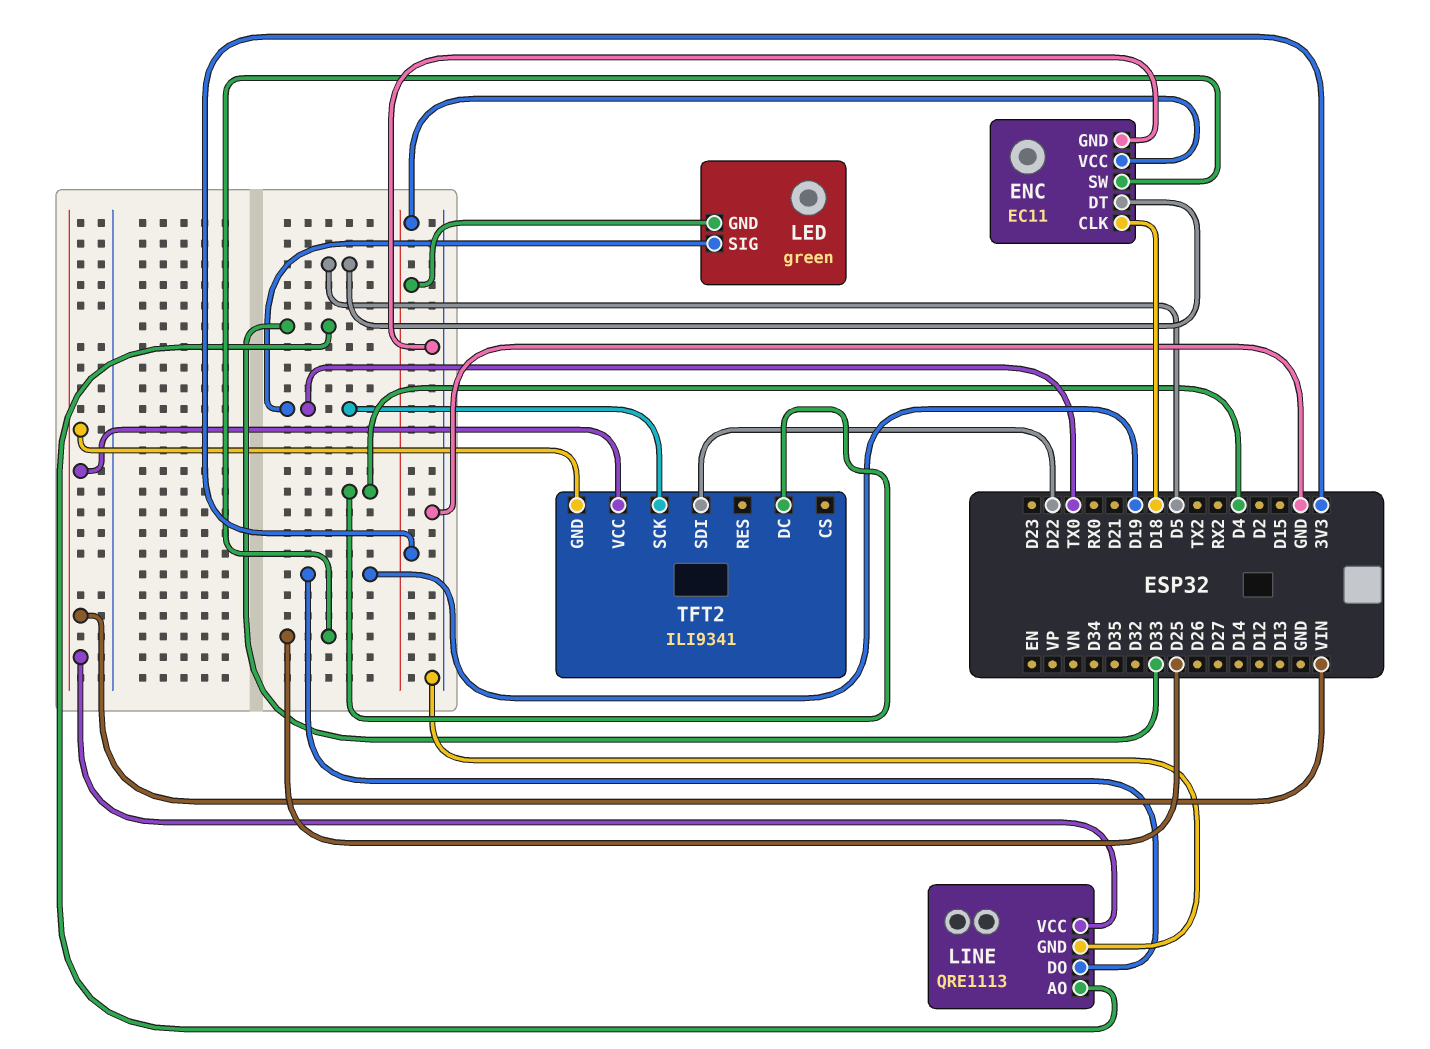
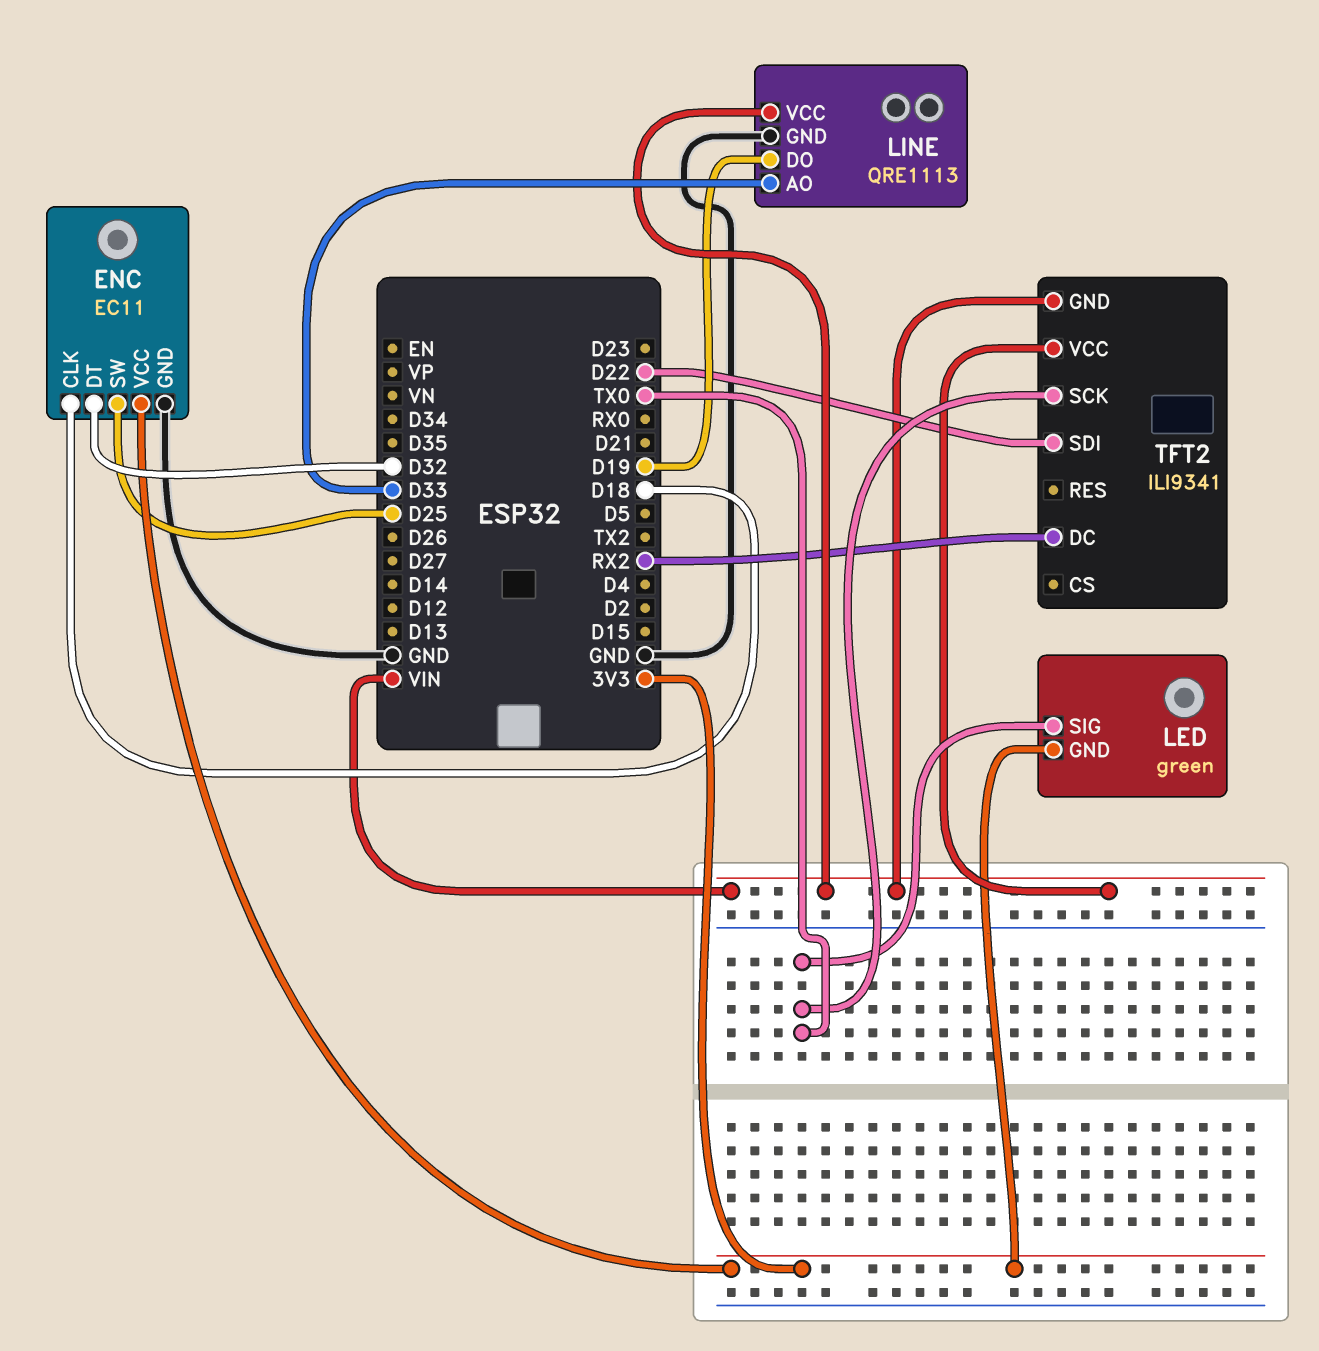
ENC pin DT: D5 -> D32
TFT2 pin DC: D4 -> RX2

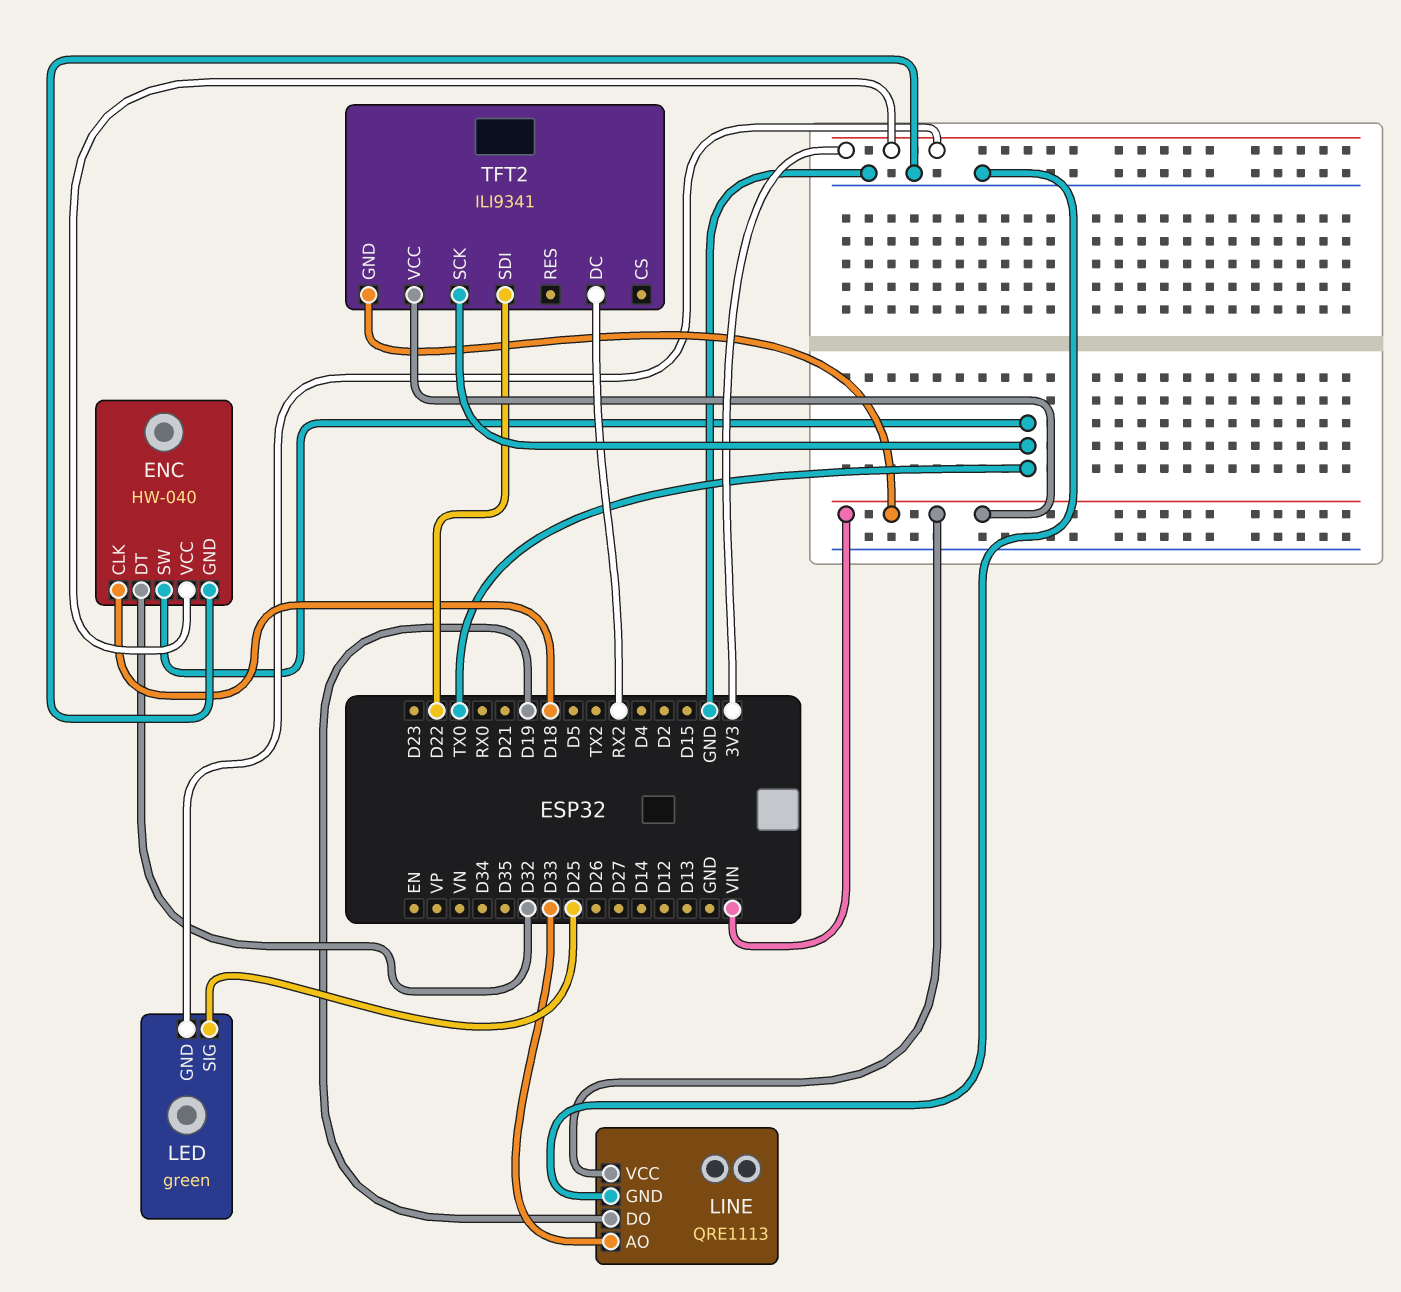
ENC: EC11 -> HW-040
ENC pin SW: D25 -> TX0
LED pin SIG: TX0 -> D25

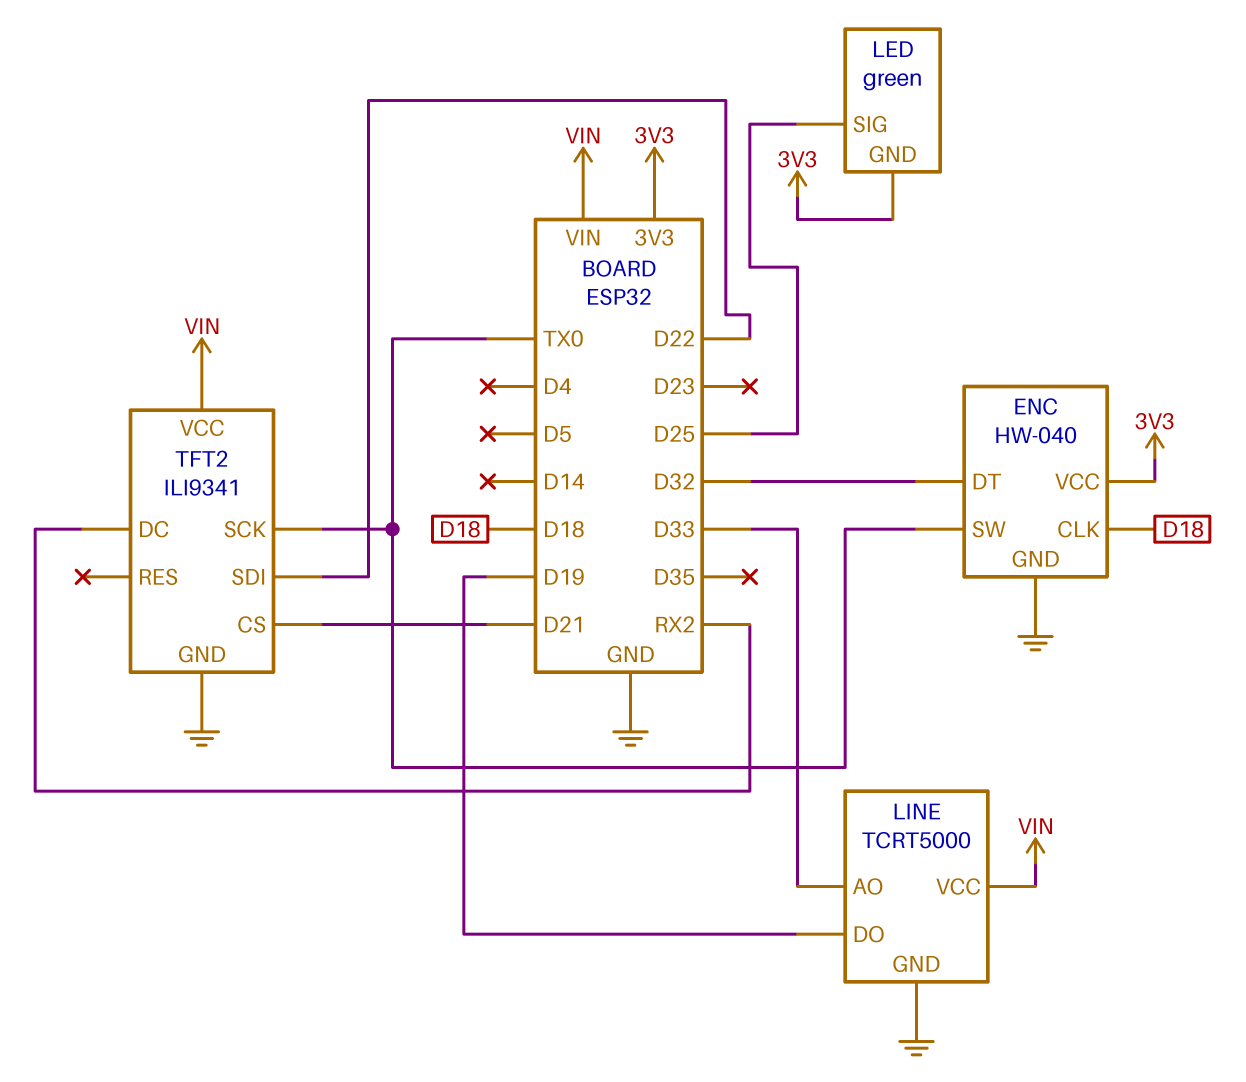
LINE: QRE1113 -> TCRT5000
TFT2 pin CS: none -> D21
TFT2 pin GND: VIN -> GND

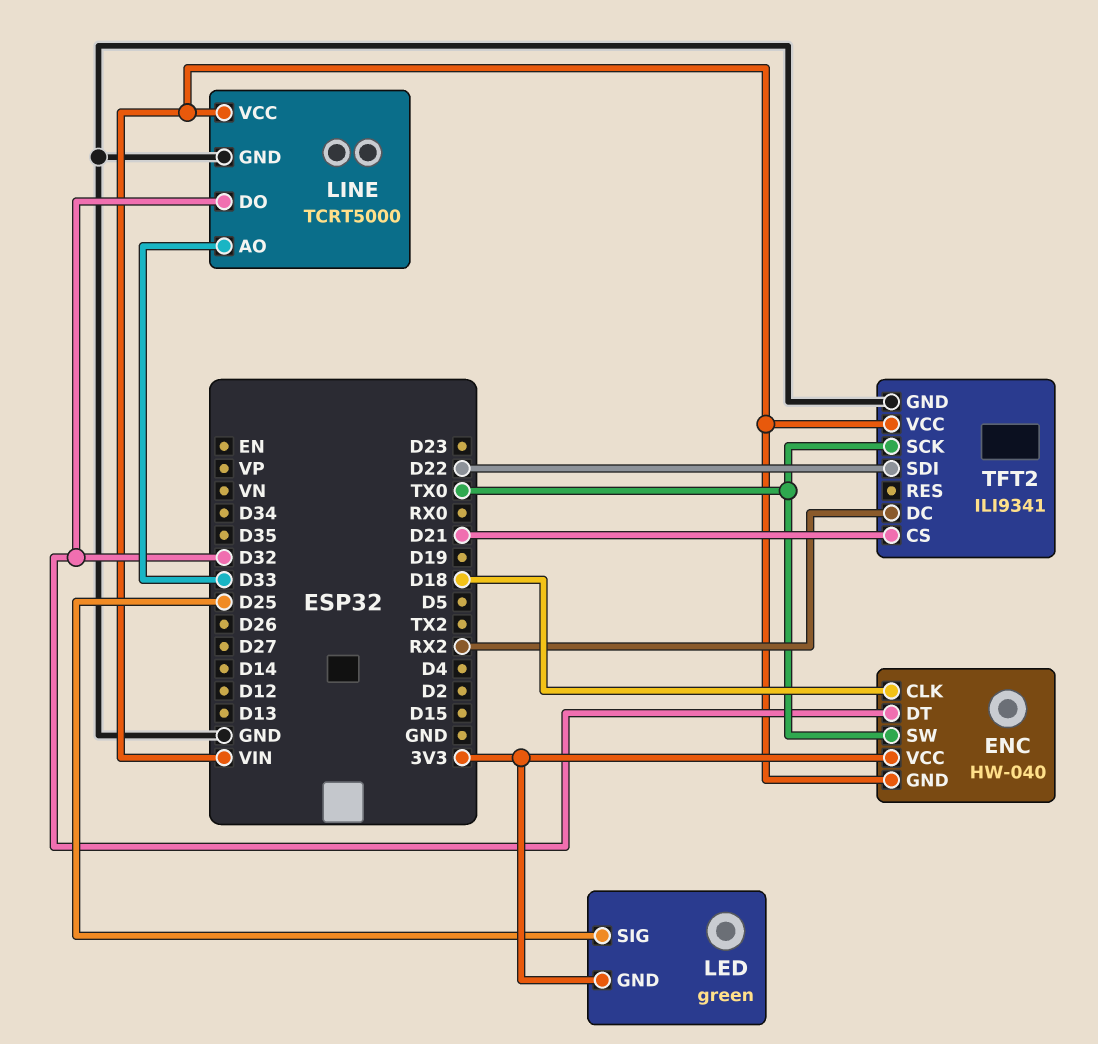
ENC pin GND: GND -> VIN
LINE pin DO: D19 -> D32

